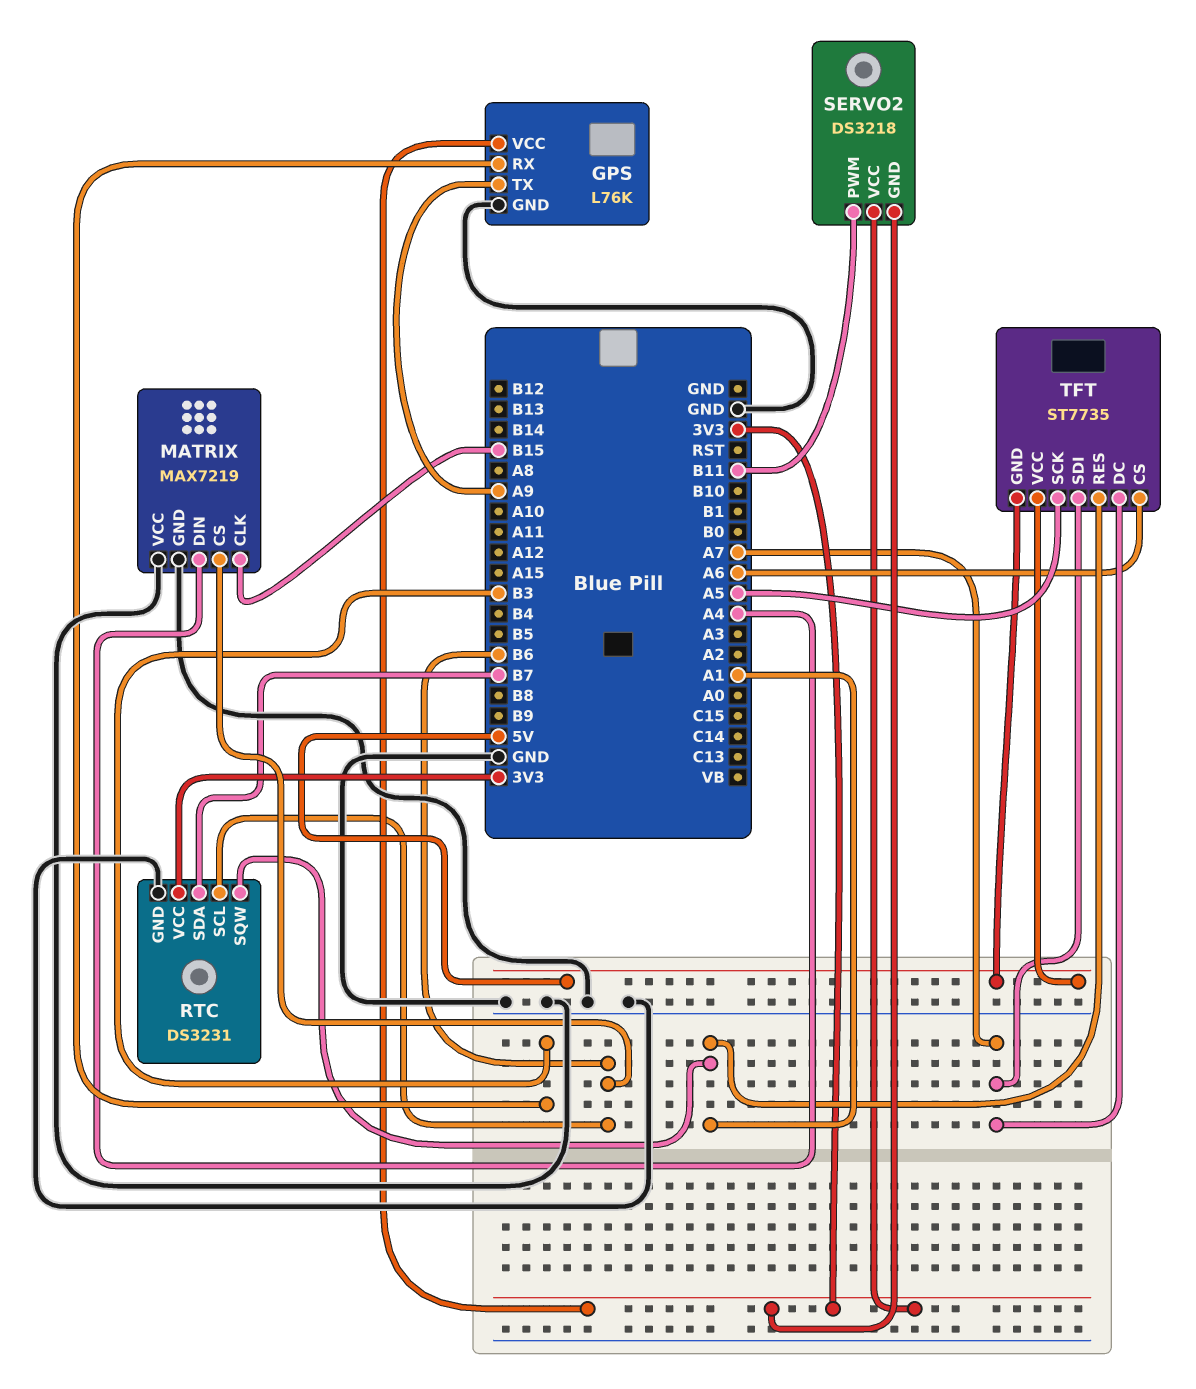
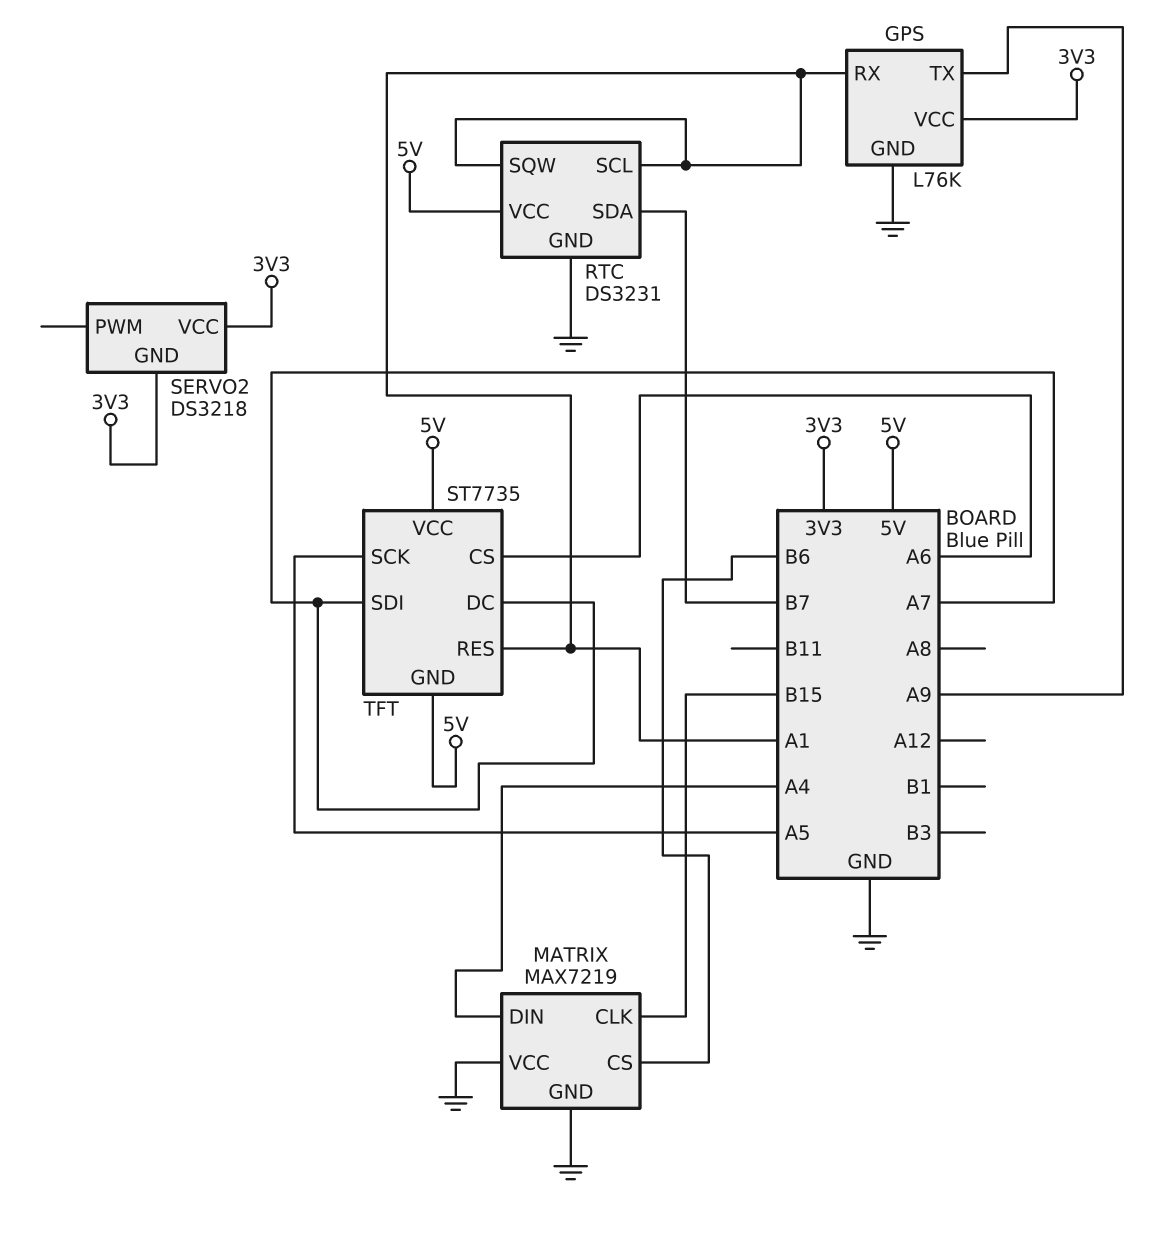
GPS pin RX: B3 -> A1
RTC pin SCL: B6 -> A1
RTC pin VCC: 3V3 -> 5V
SERVO2 pin PWM: B11 -> none

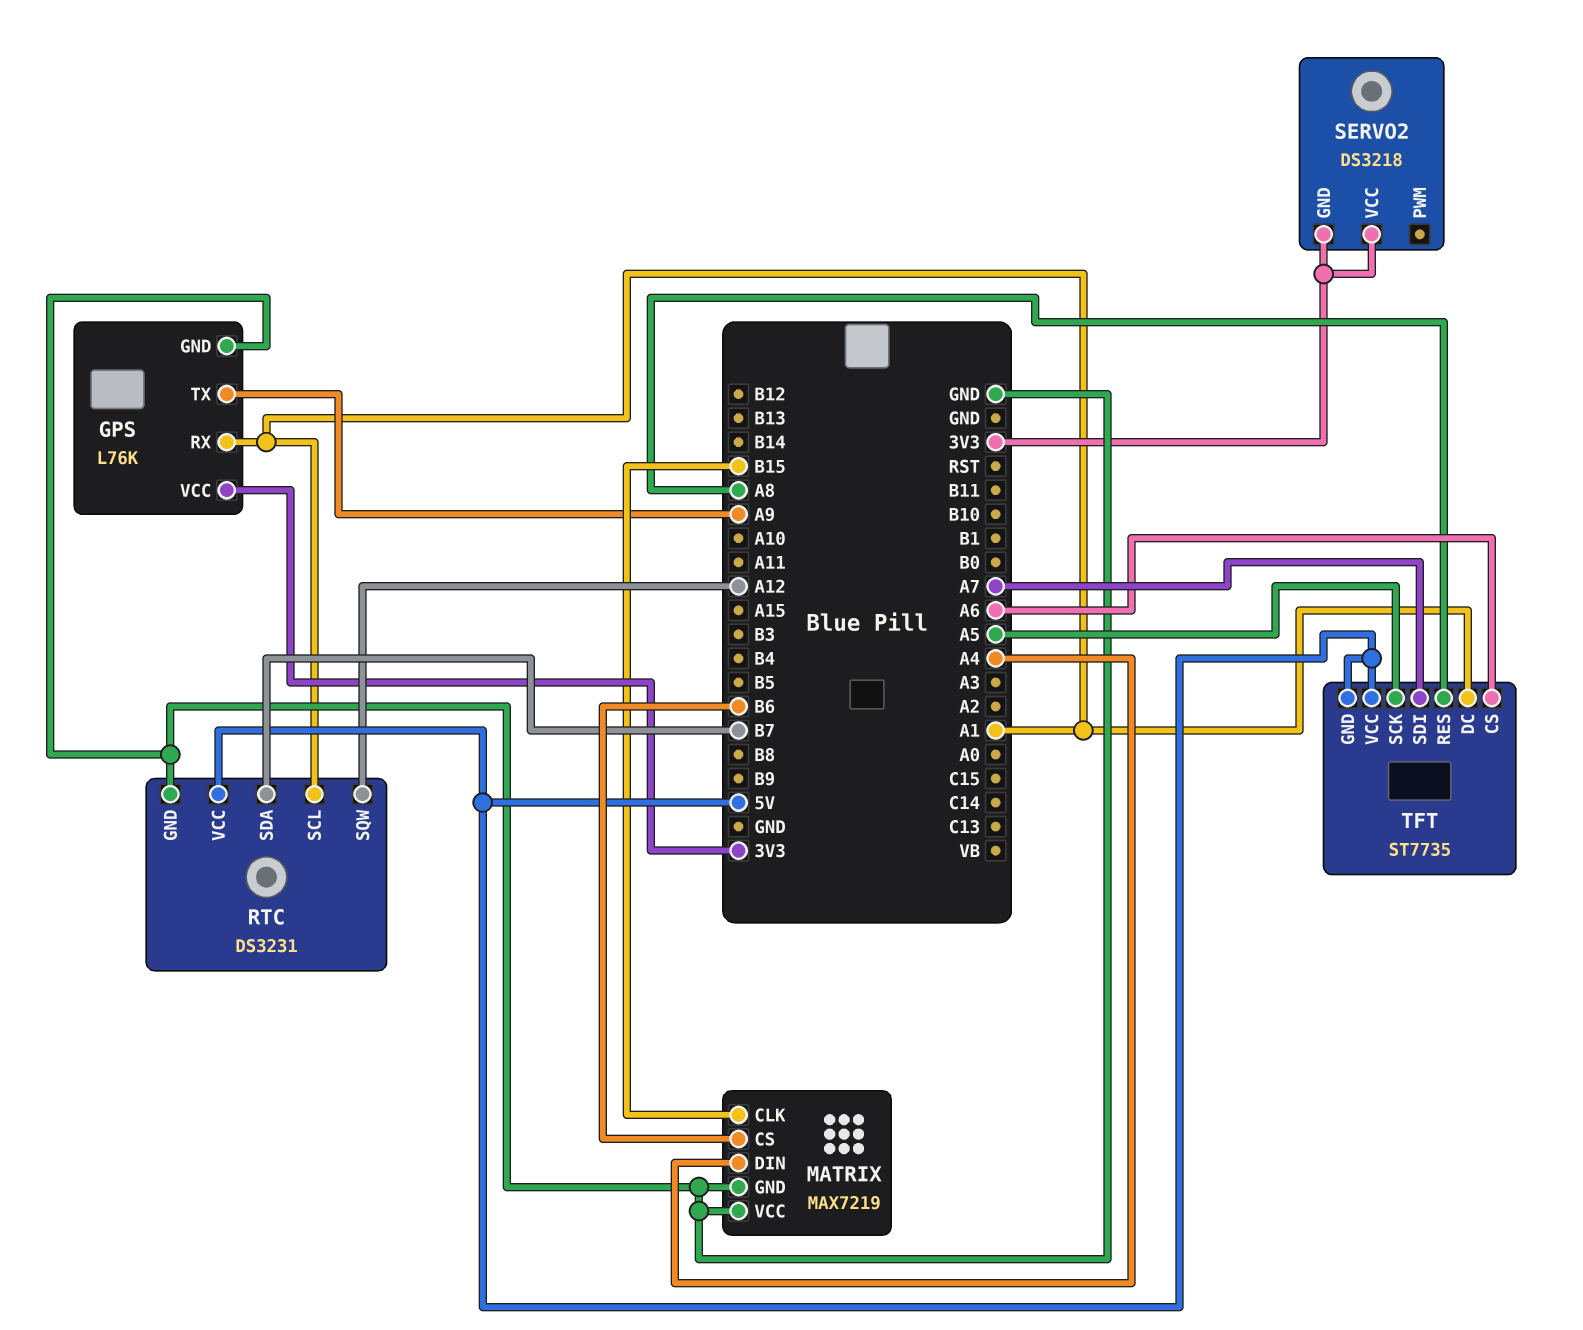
RTC pin SQW: A1 -> A12
TFT pin DC: A7 -> A1
TFT pin RES: A1 -> A8

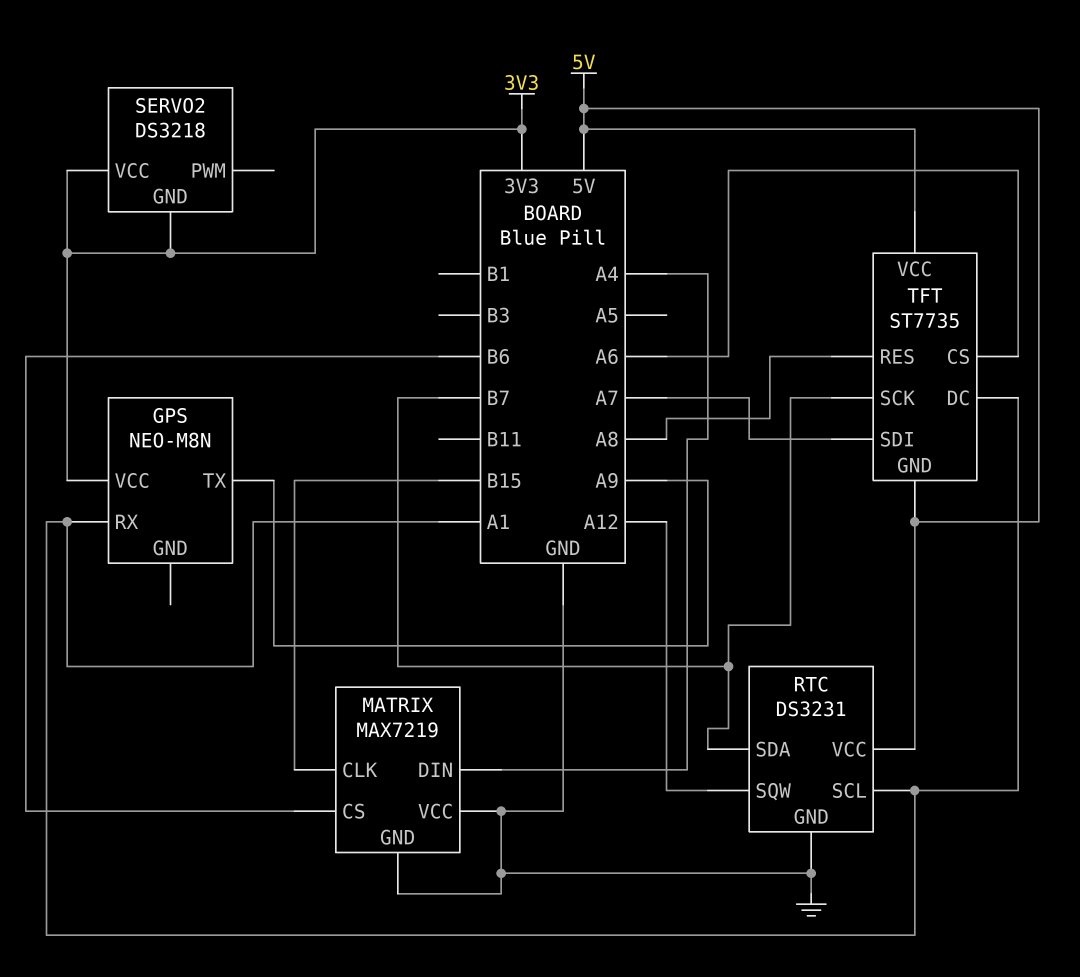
GPS: L76K -> NEO-M8N
GPS pin GND: GND -> none
TFT pin SCK: A5 -> B7

